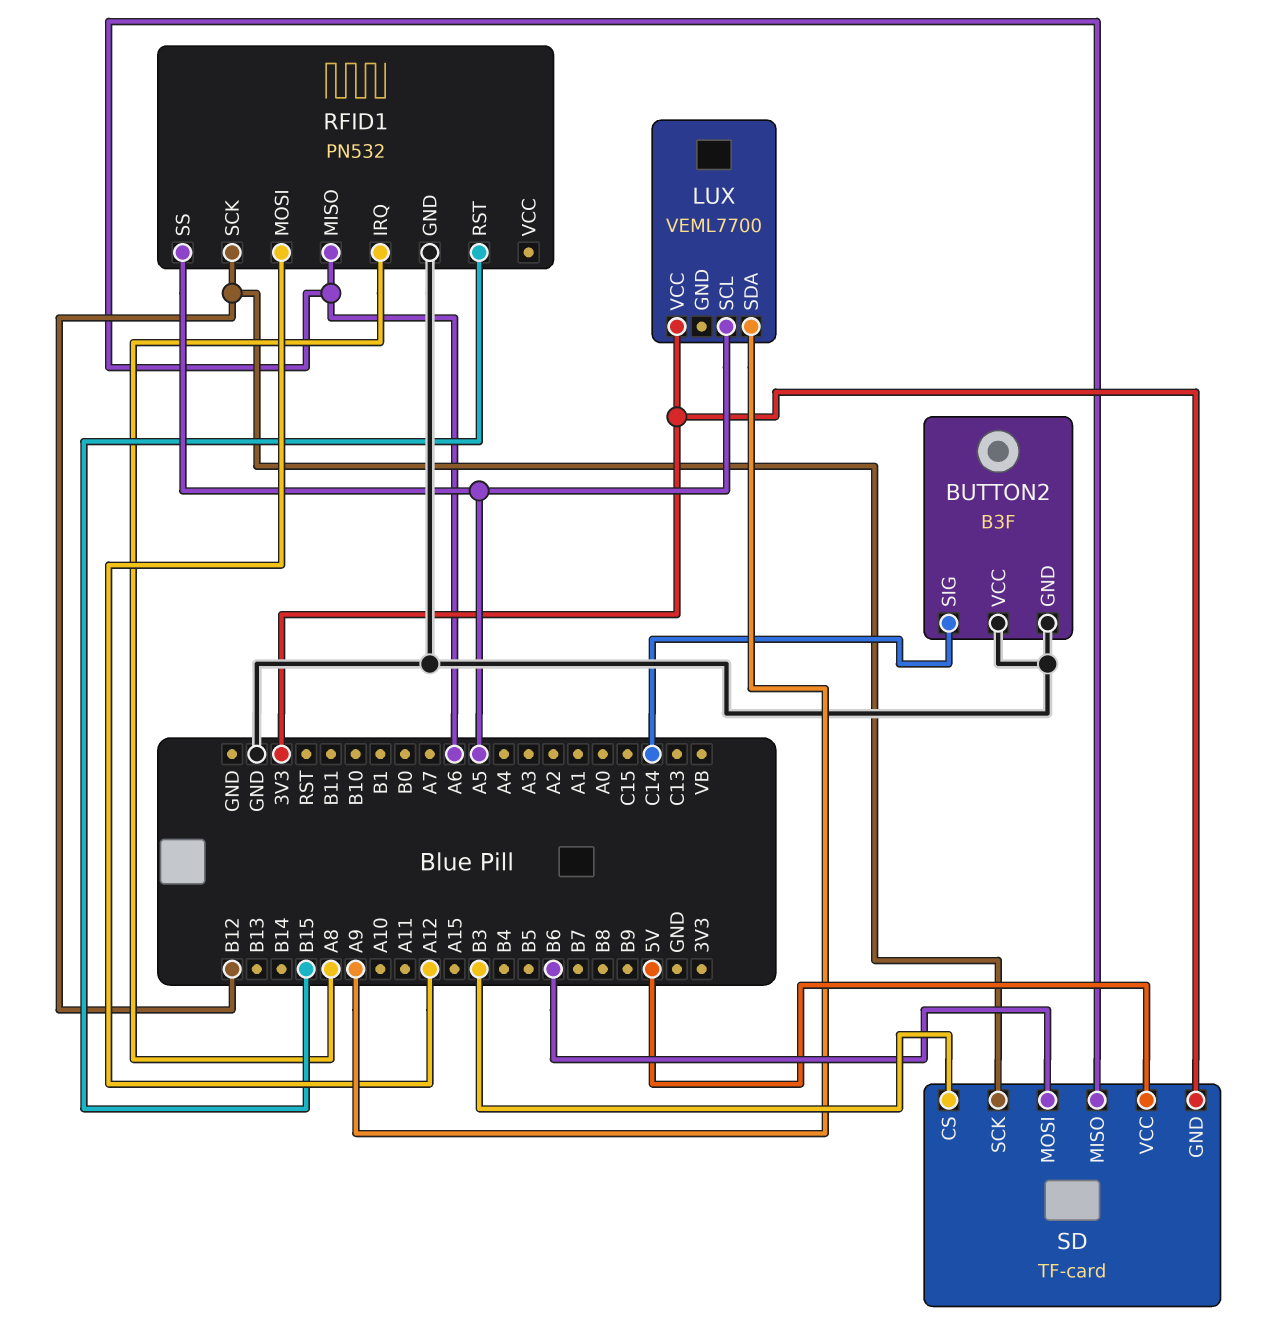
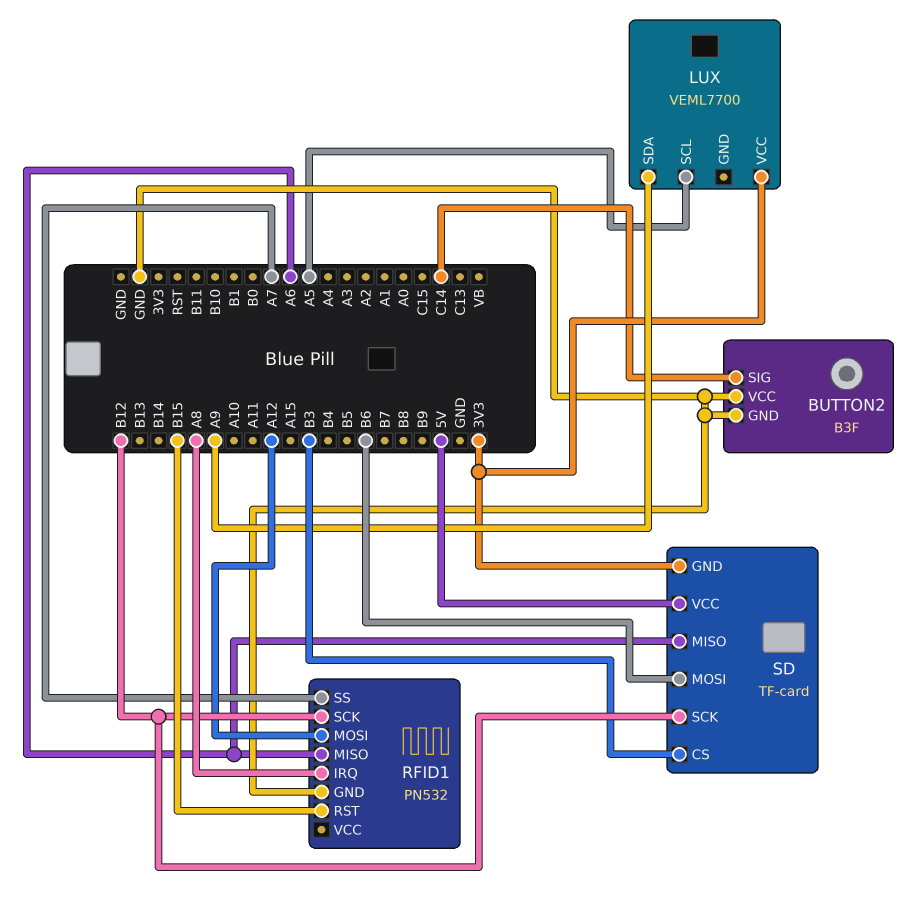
RFID1 pin SS: A5 -> A7

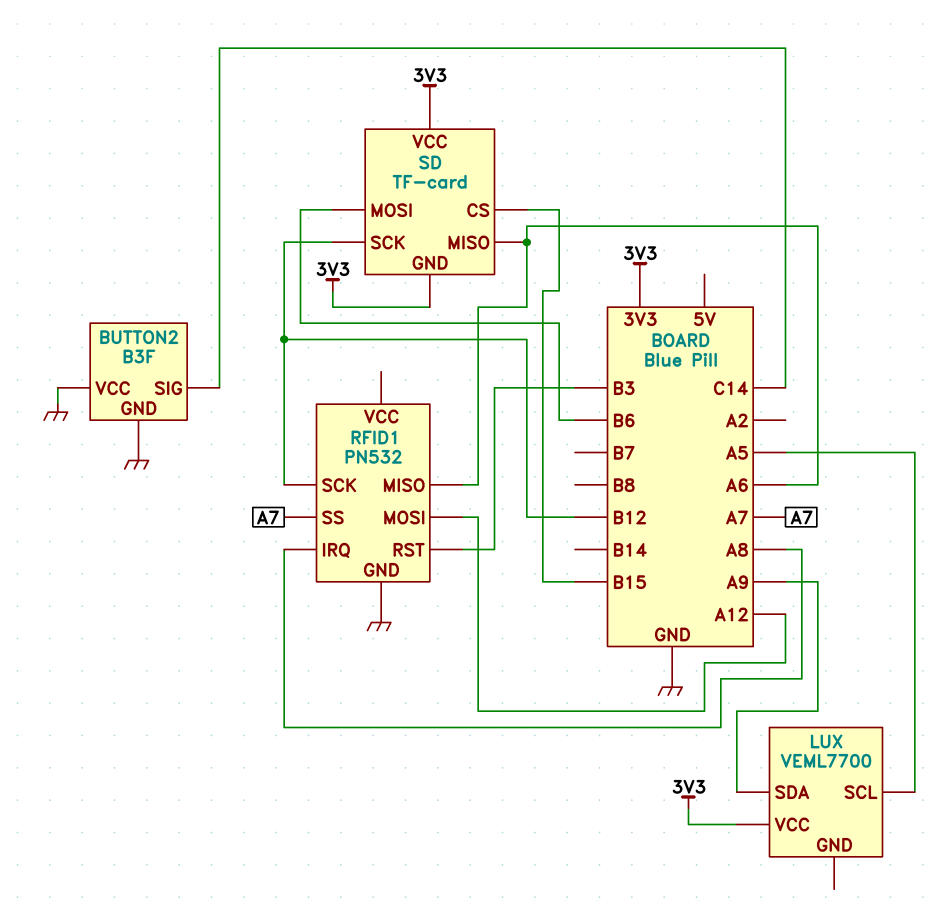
RFID1 pin RST: B15 -> B3
SD pin CS: B3 -> B15
SD pin VCC: 5V -> 3V3

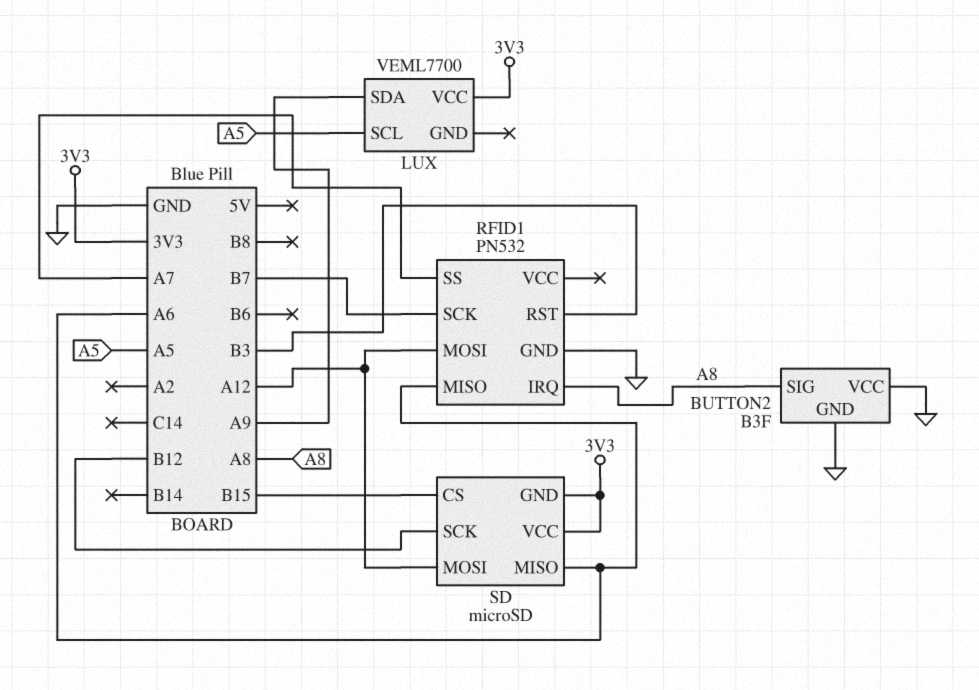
BUTTON2 pin SIG: C14 -> A8
RFID1 pin SCK: B12 -> B7
SD: TF-card -> microSD
SD pin MOSI: B6 -> A12

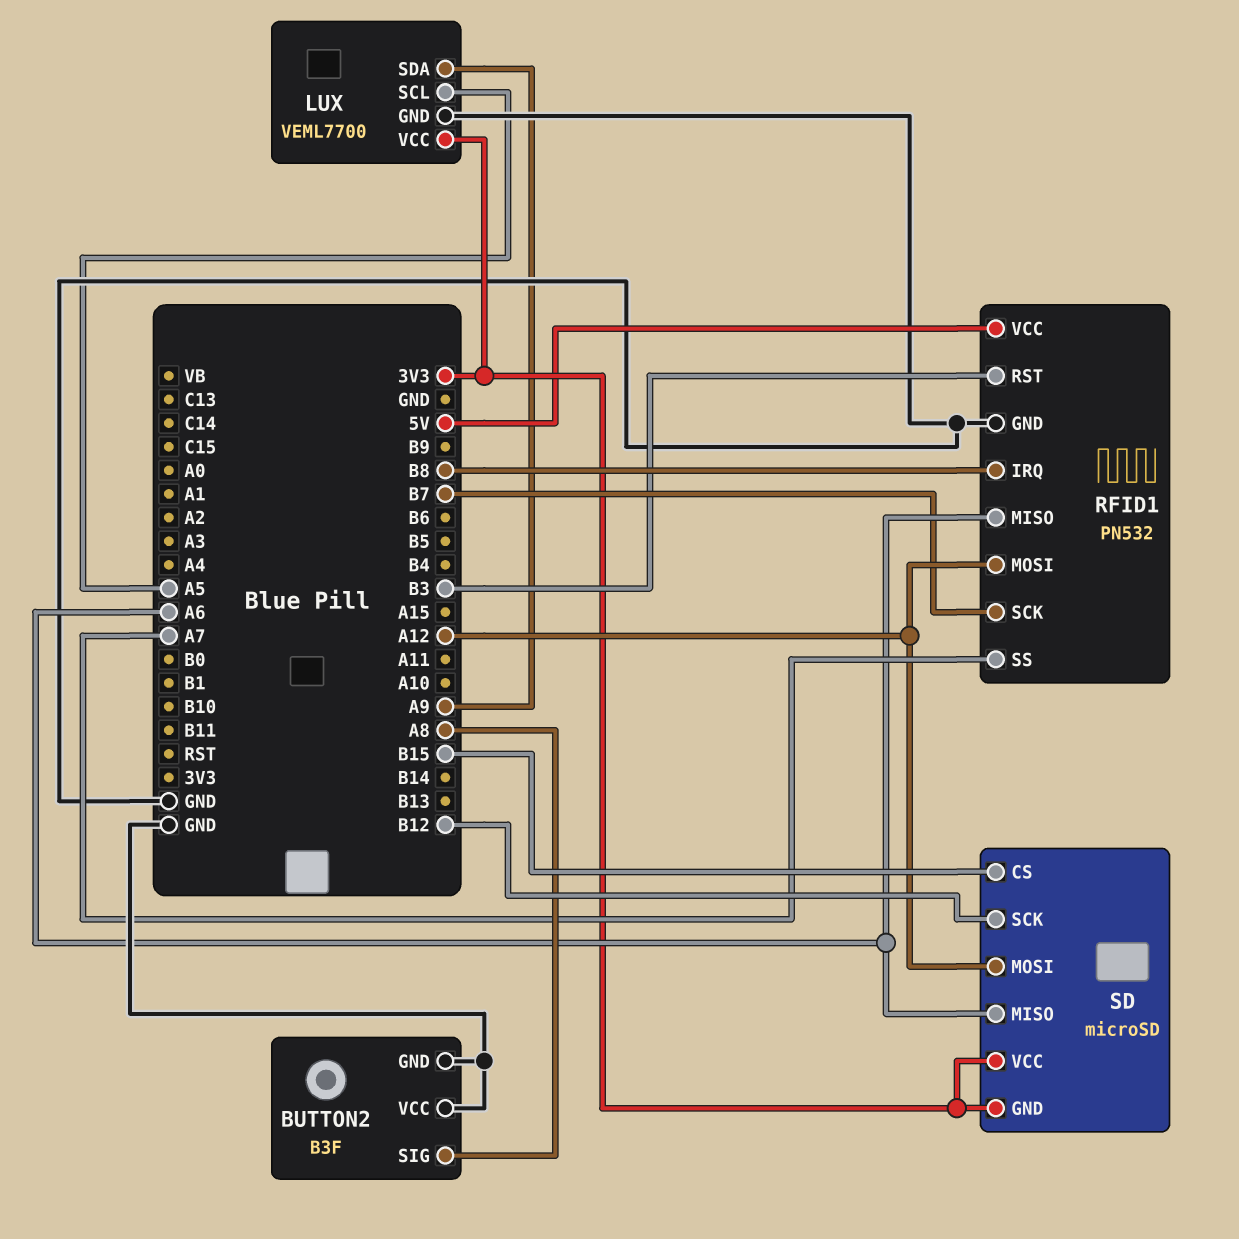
LUX pin GND: none -> GND
RFID1 pin IRQ: A8 -> B8
RFID1 pin VCC: none -> 5V

